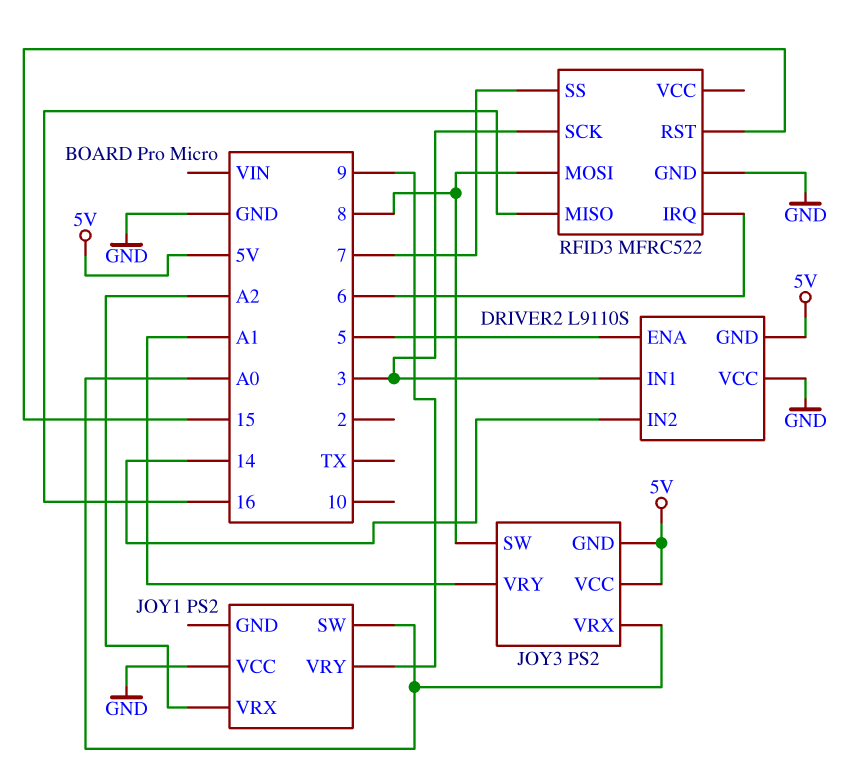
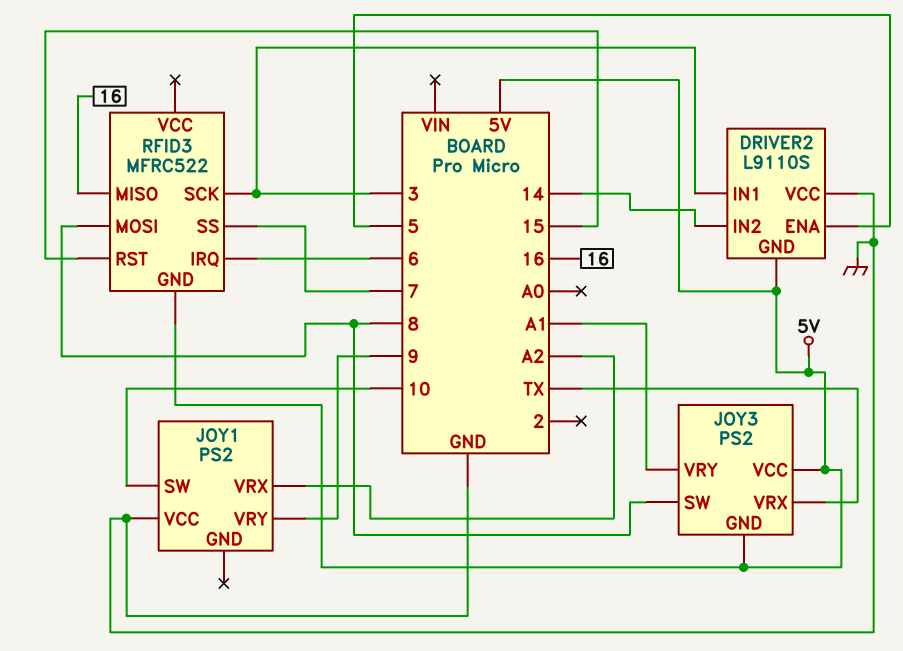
JOY1 pin SW: A0 -> 10
JOY3 pin VRX: A0 -> TX
RFID3 pin GND: GND -> 5V

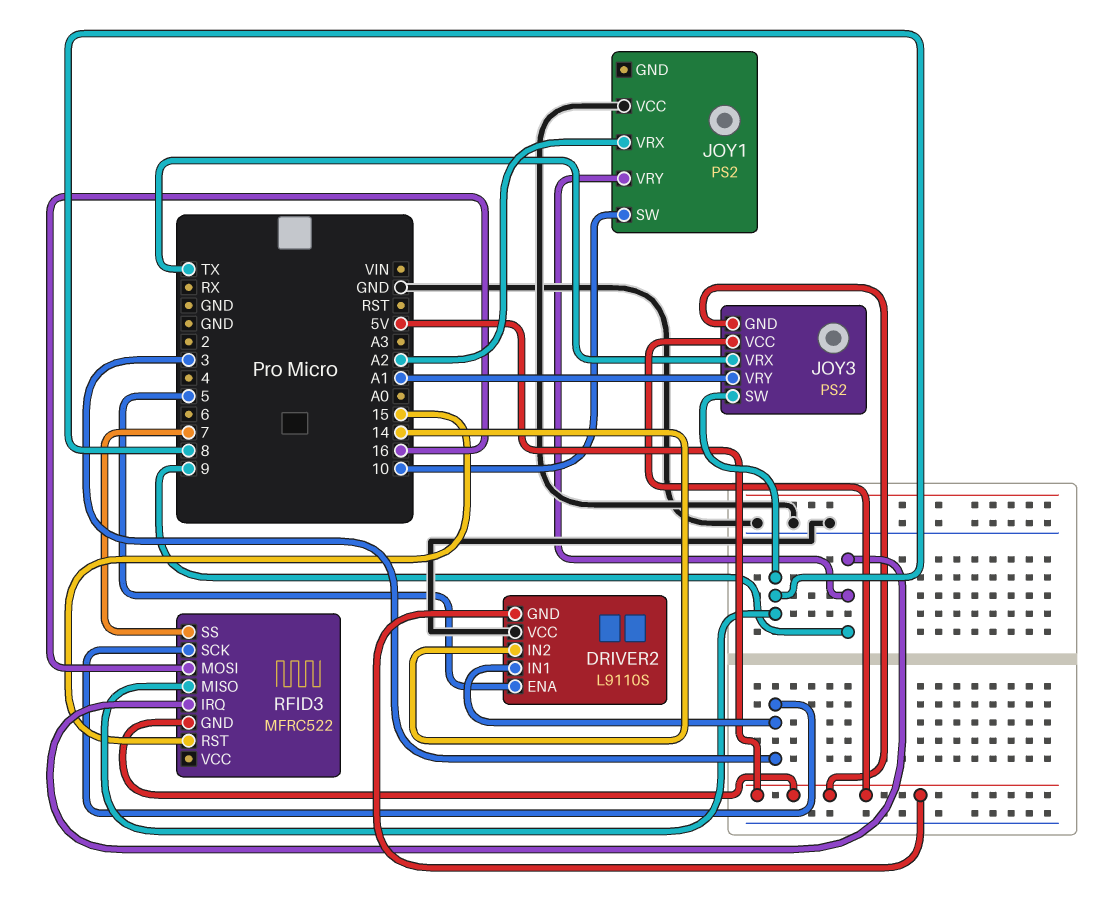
RFID3 pin IRQ: 6 -> 9
RFID3 pin MISO: 16 -> 8
RFID3 pin MOSI: 8 -> 16

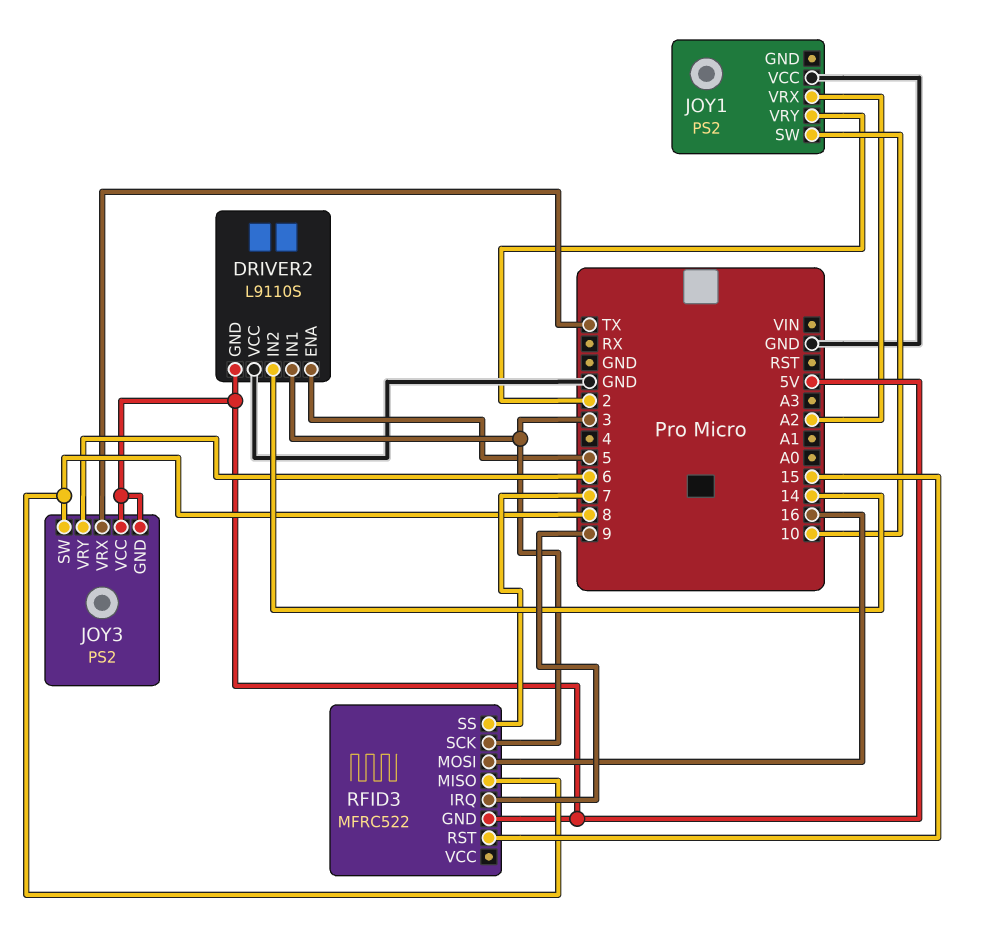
JOY1 pin VRY: 9 -> 2
JOY3 pin VRY: A1 -> 6

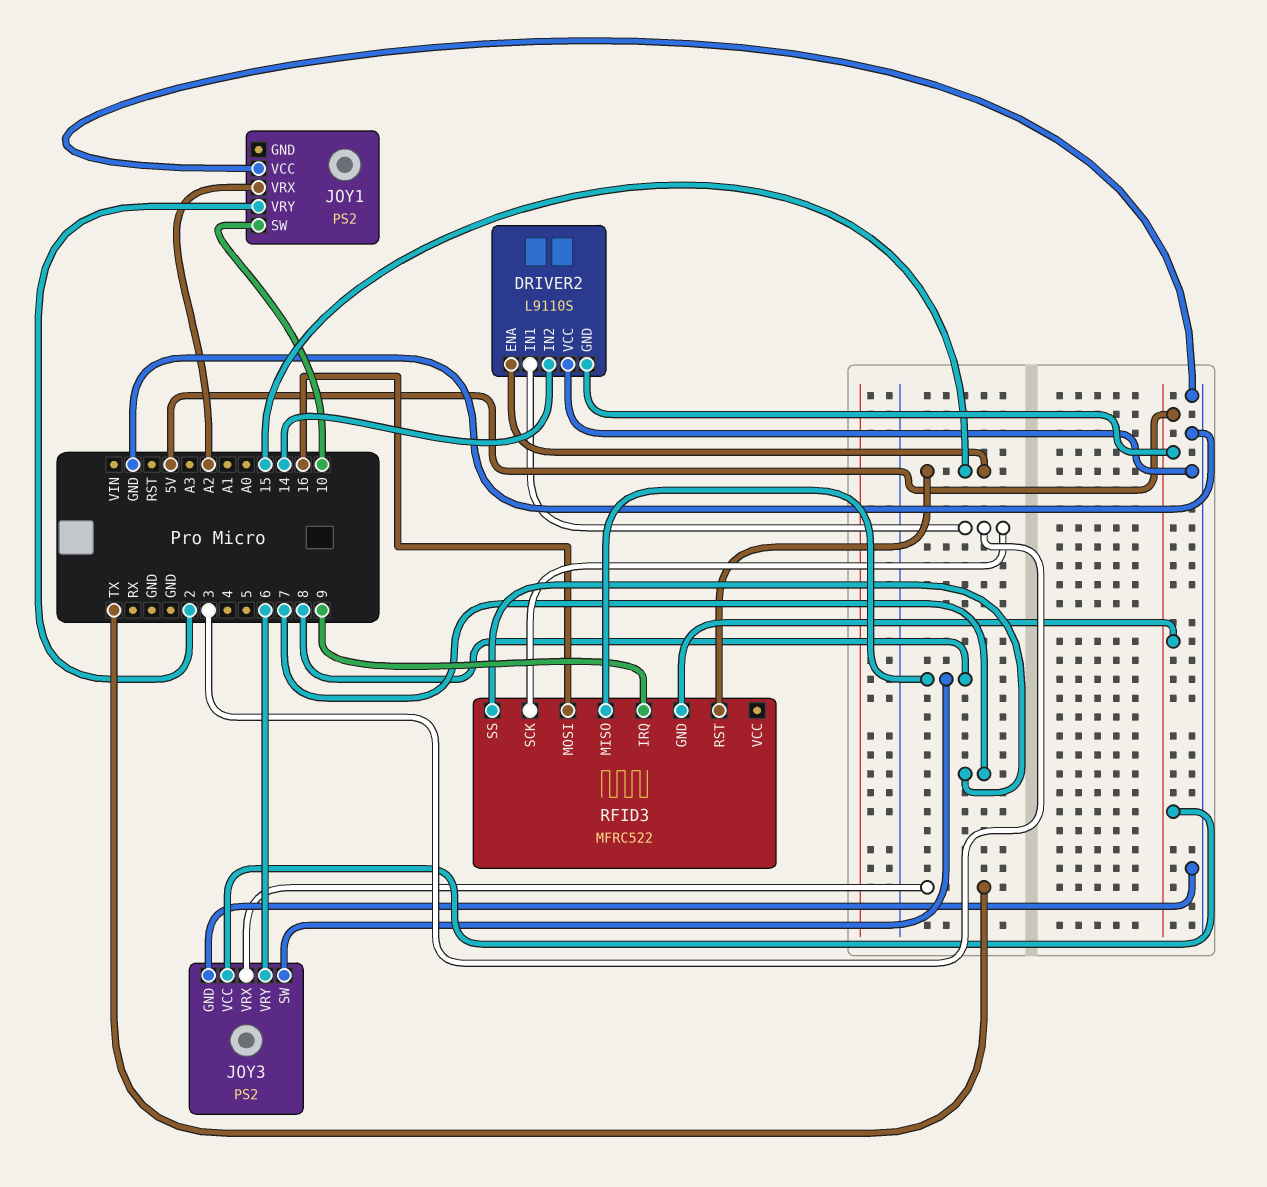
DRIVER2 pin ENA: 5 -> 15
JOY3 pin GND: 5V -> GND

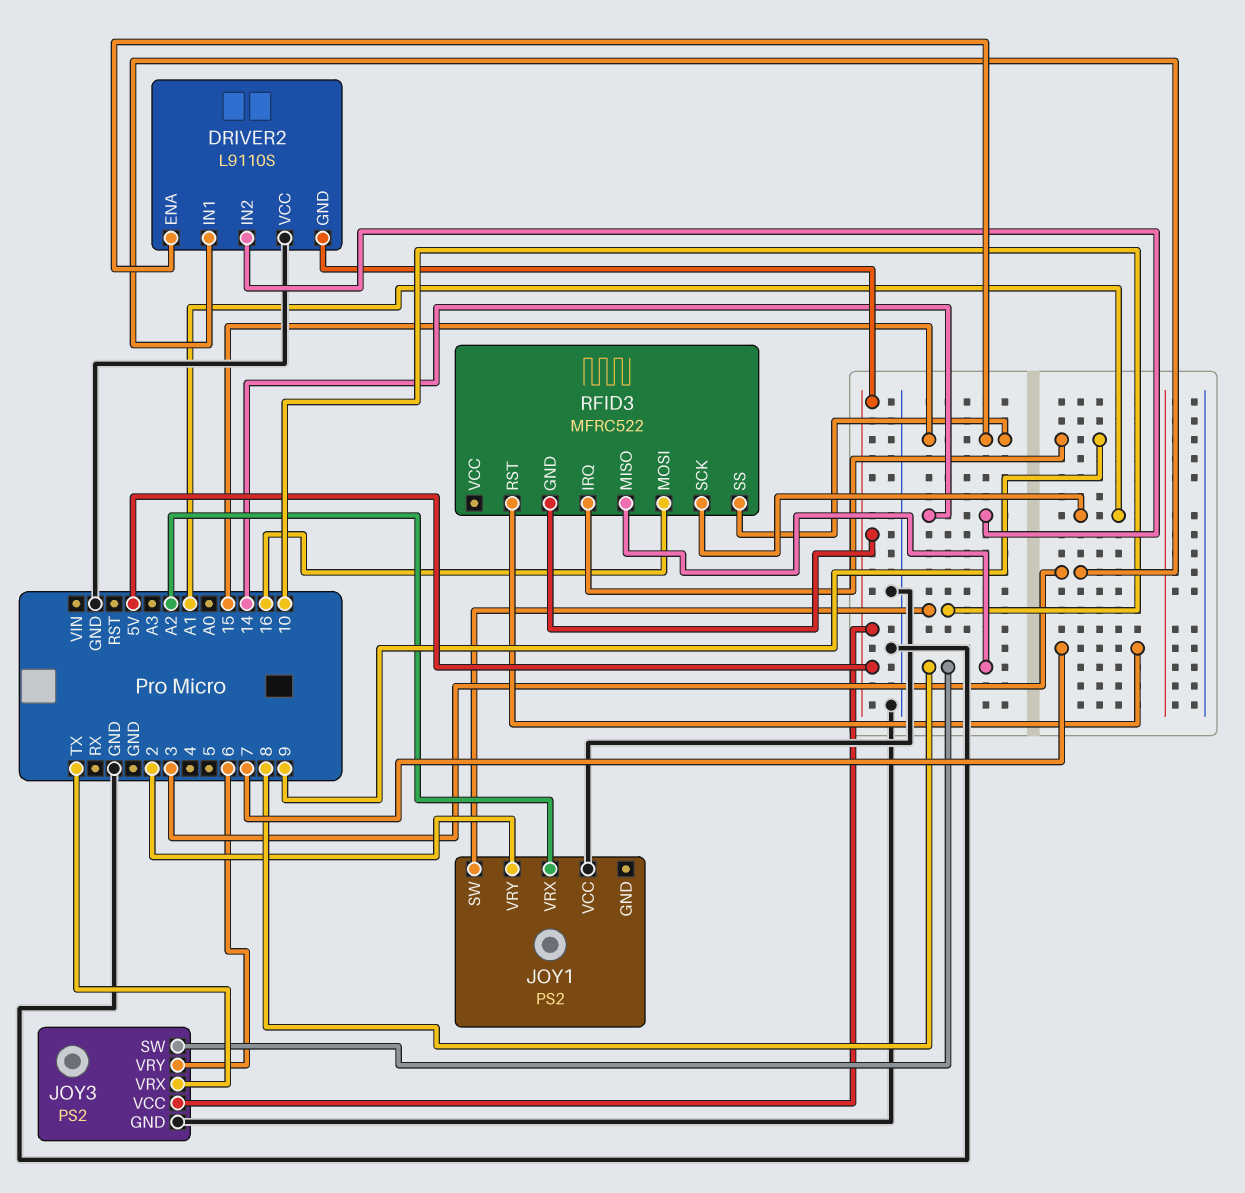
RFID3 pin RST: 15 -> 7
RFID3 pin SCK: 3 -> A1
RFID3 pin SS: 7 -> 15

